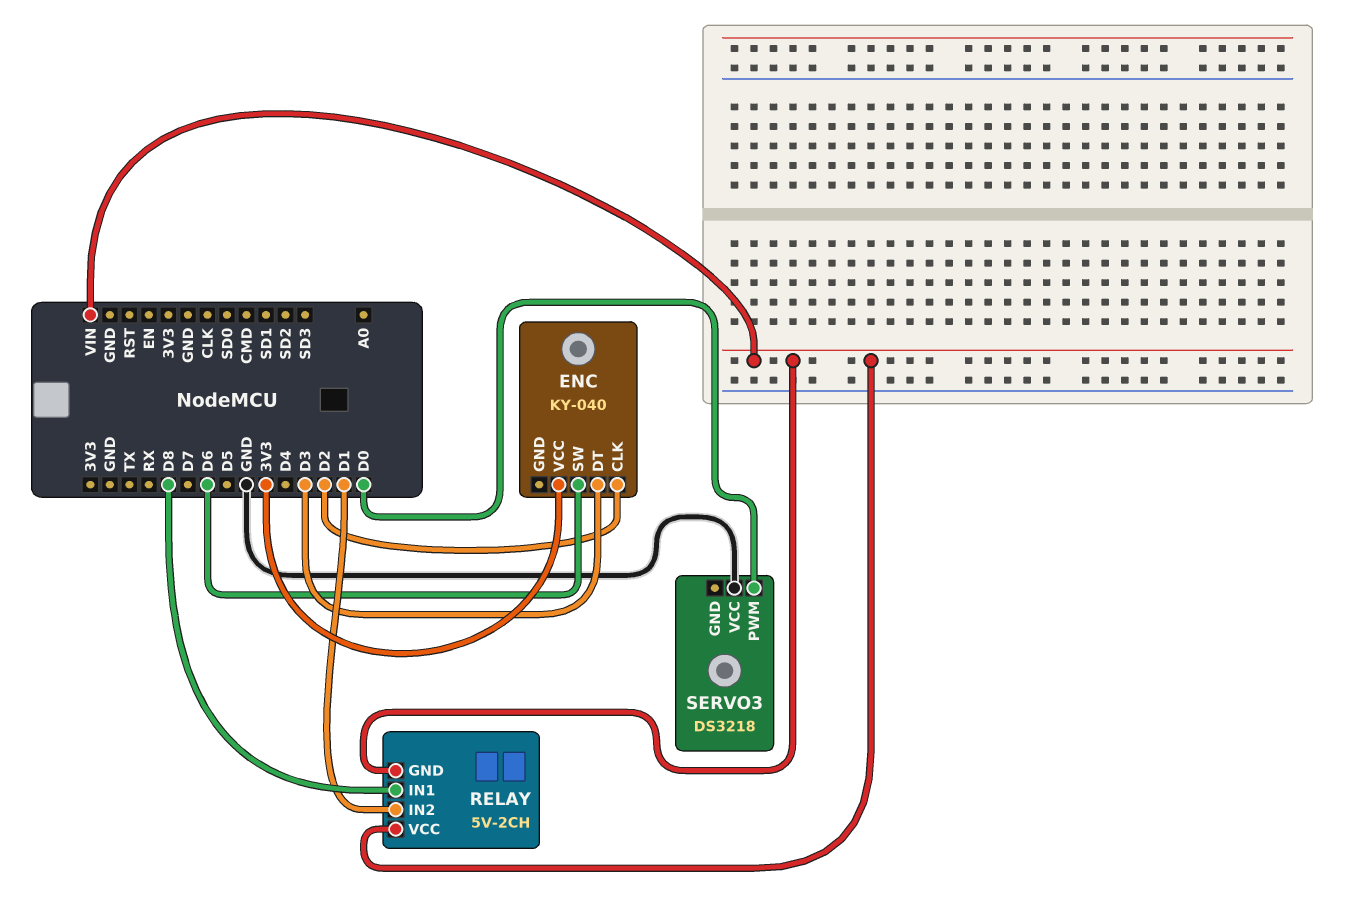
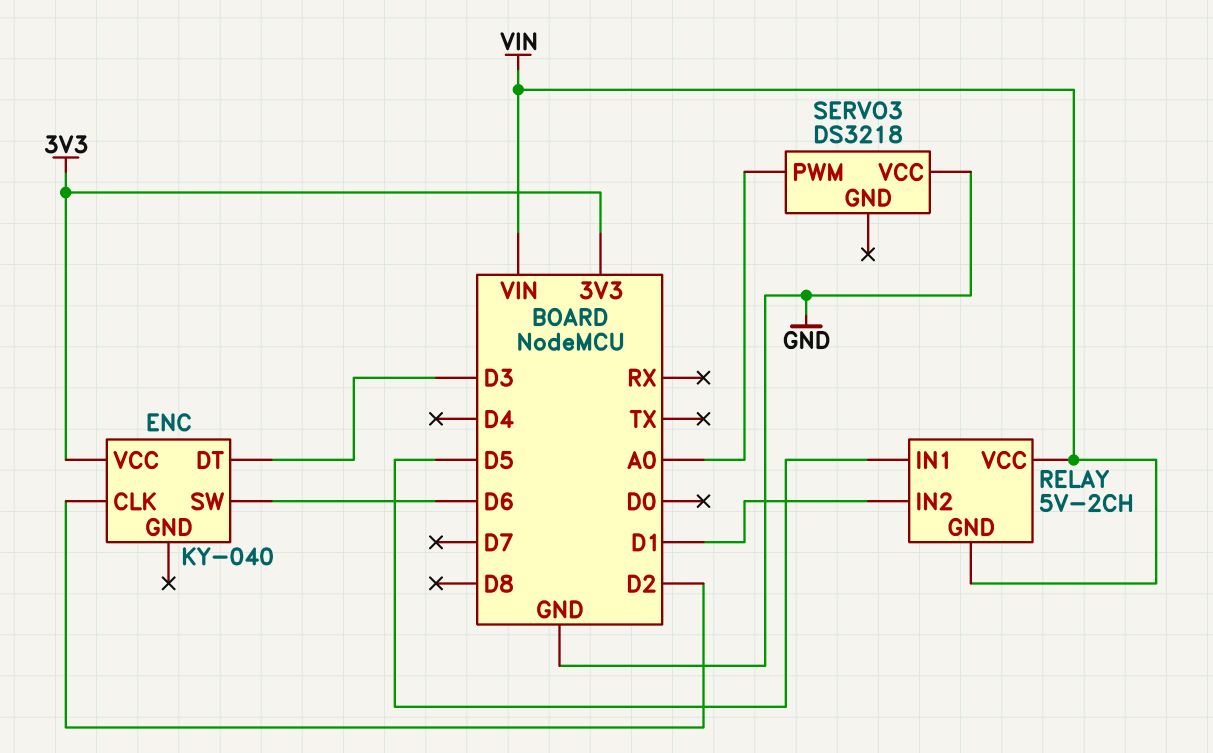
RELAY pin IN1: D8 -> D5
SERVO3 pin PWM: D0 -> A0

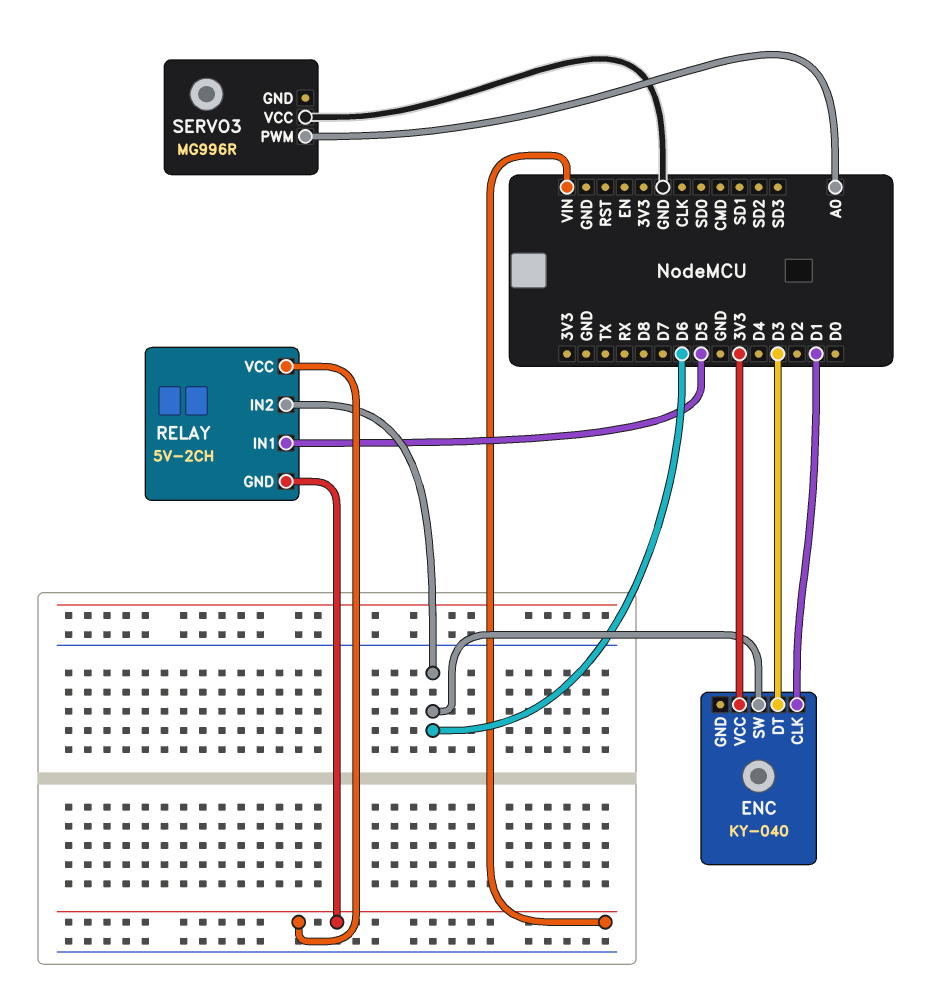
ENC pin CLK: D2 -> D1
RELAY pin IN2: D1 -> D6
SERVO3: DS3218 -> MG996R

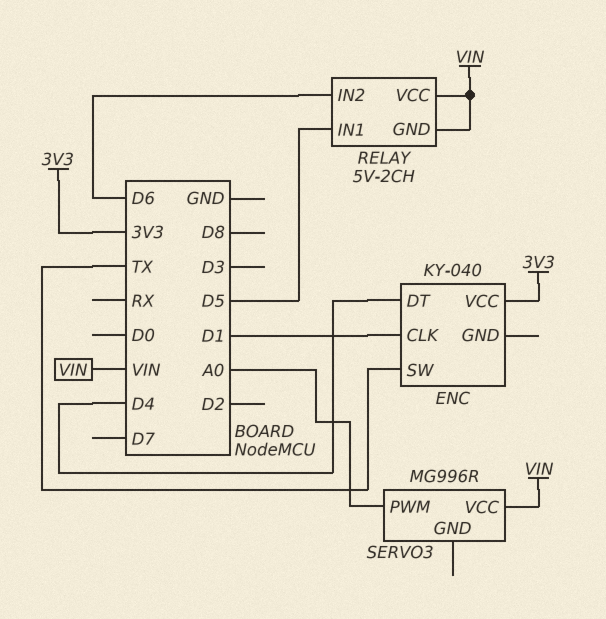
ENC pin DT: D3 -> D4
ENC pin SW: D6 -> TX
SERVO3 pin VCC: GND -> VIN

